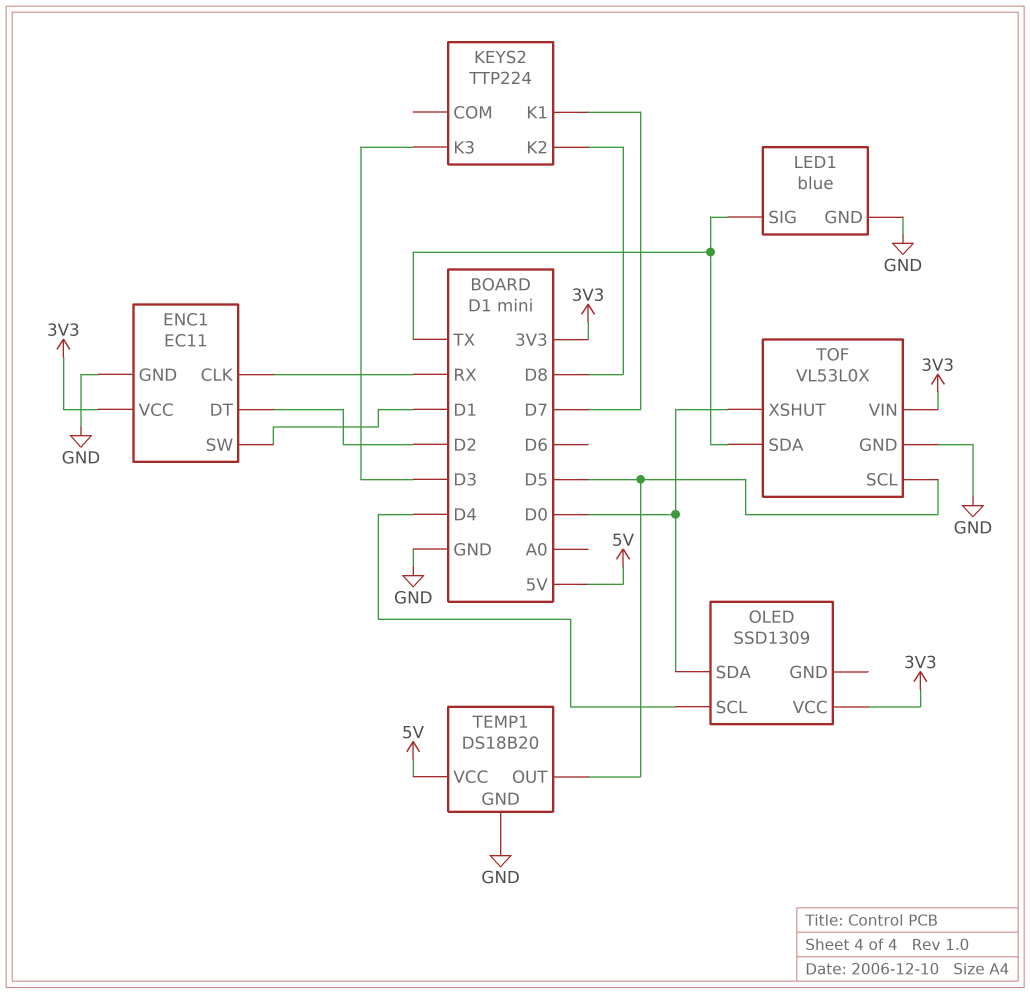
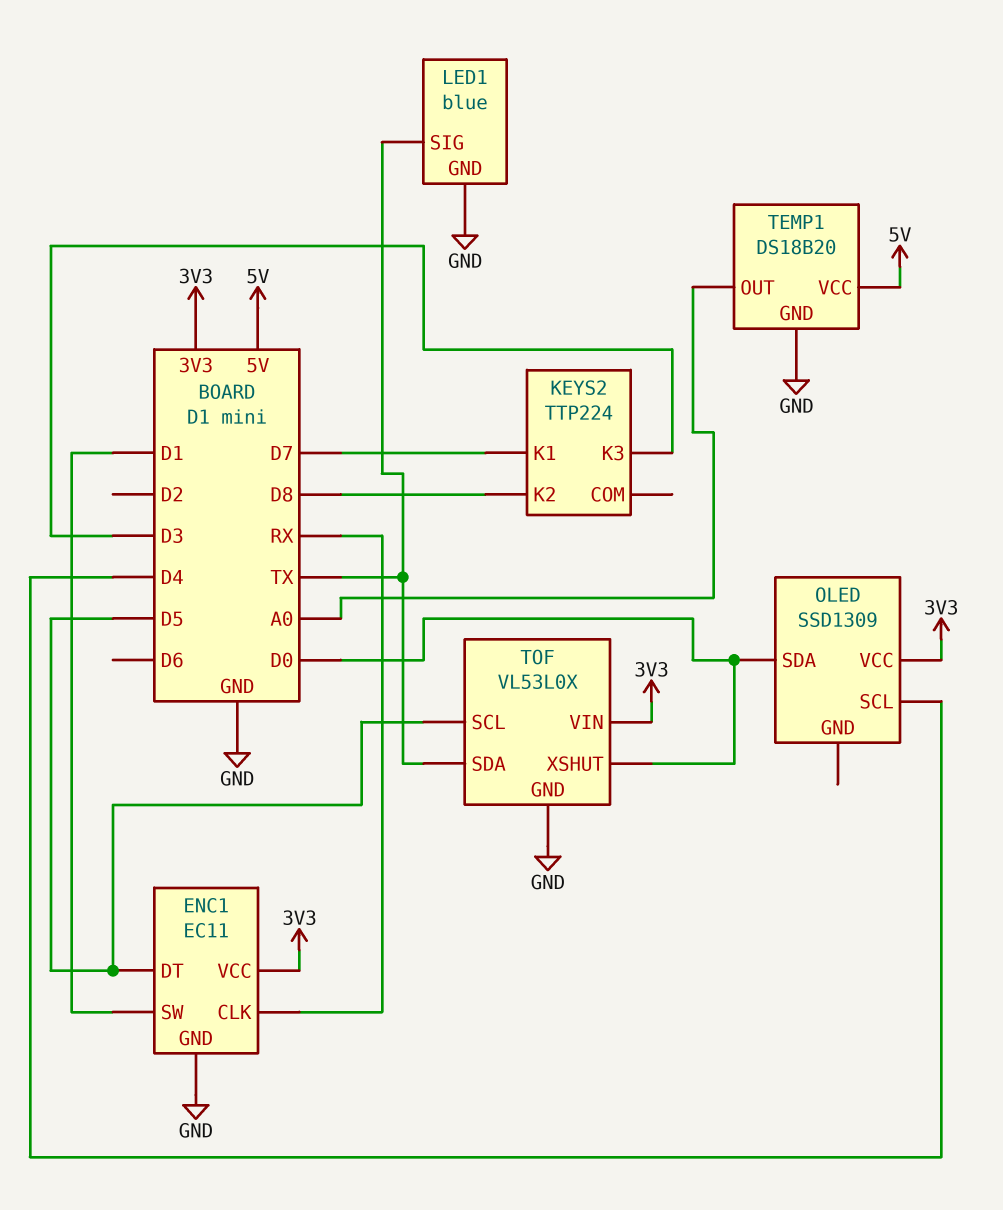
ENC1 pin DT: D2 -> D5
TEMP1 pin OUT: D5 -> A0

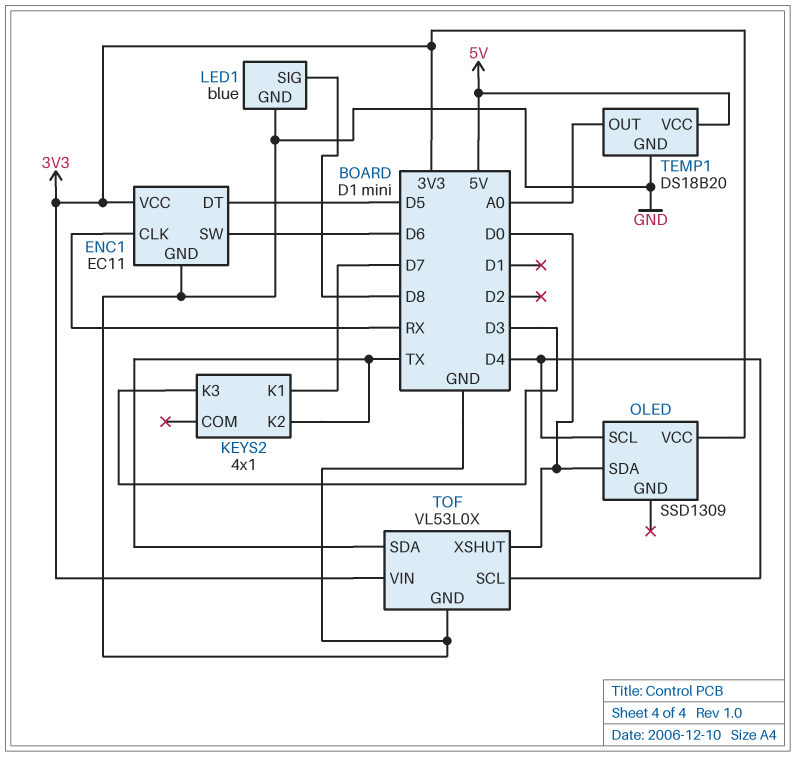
ENC1 pin SW: D1 -> D6
KEYS2: TTP224 -> 4x1
KEYS2 pin K2: D8 -> TX
LED1 pin SIG: TX -> D8
TOF pin SCL: D5 -> D4

